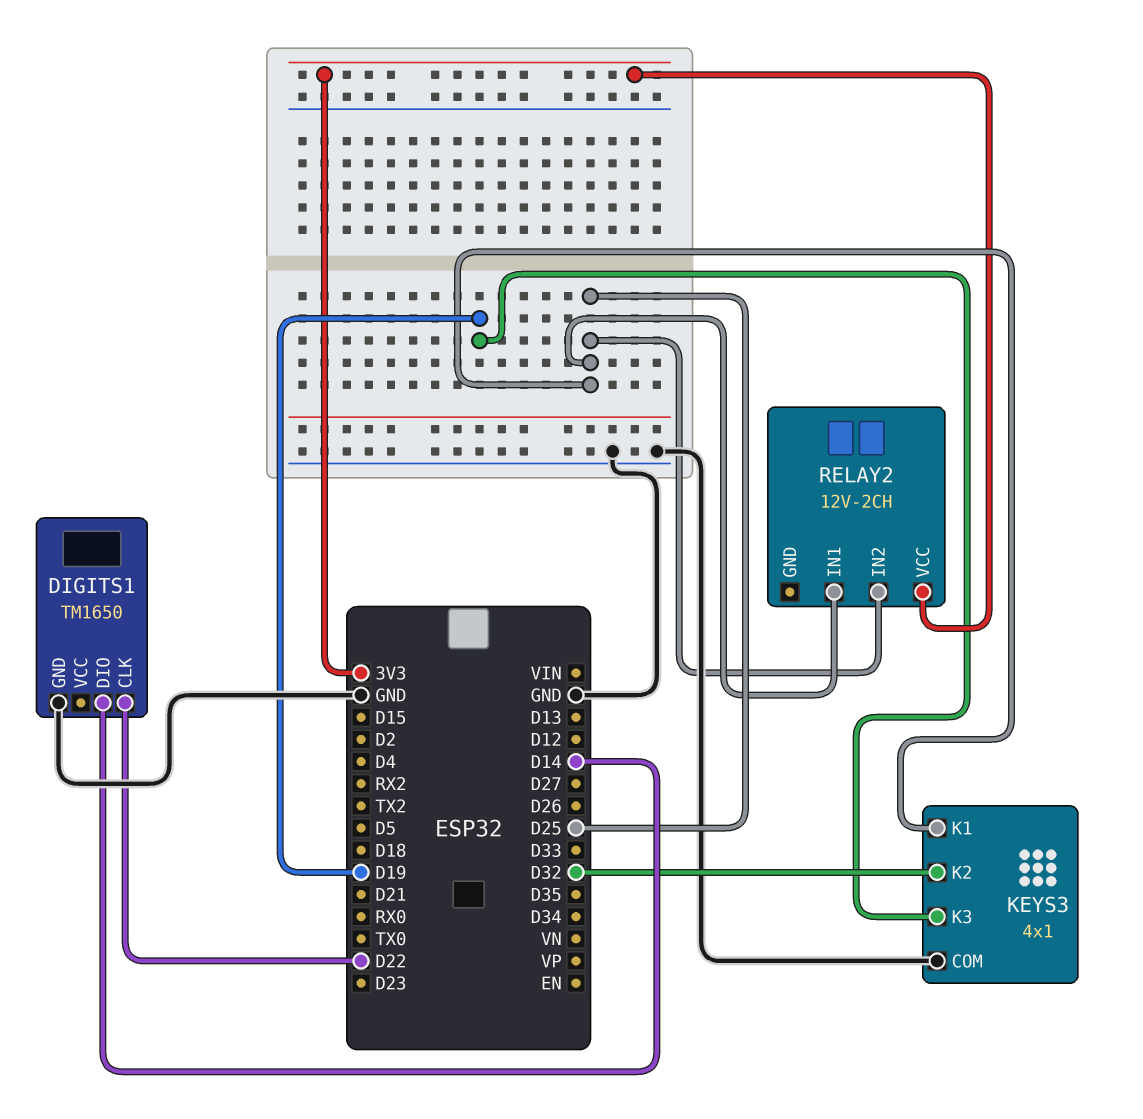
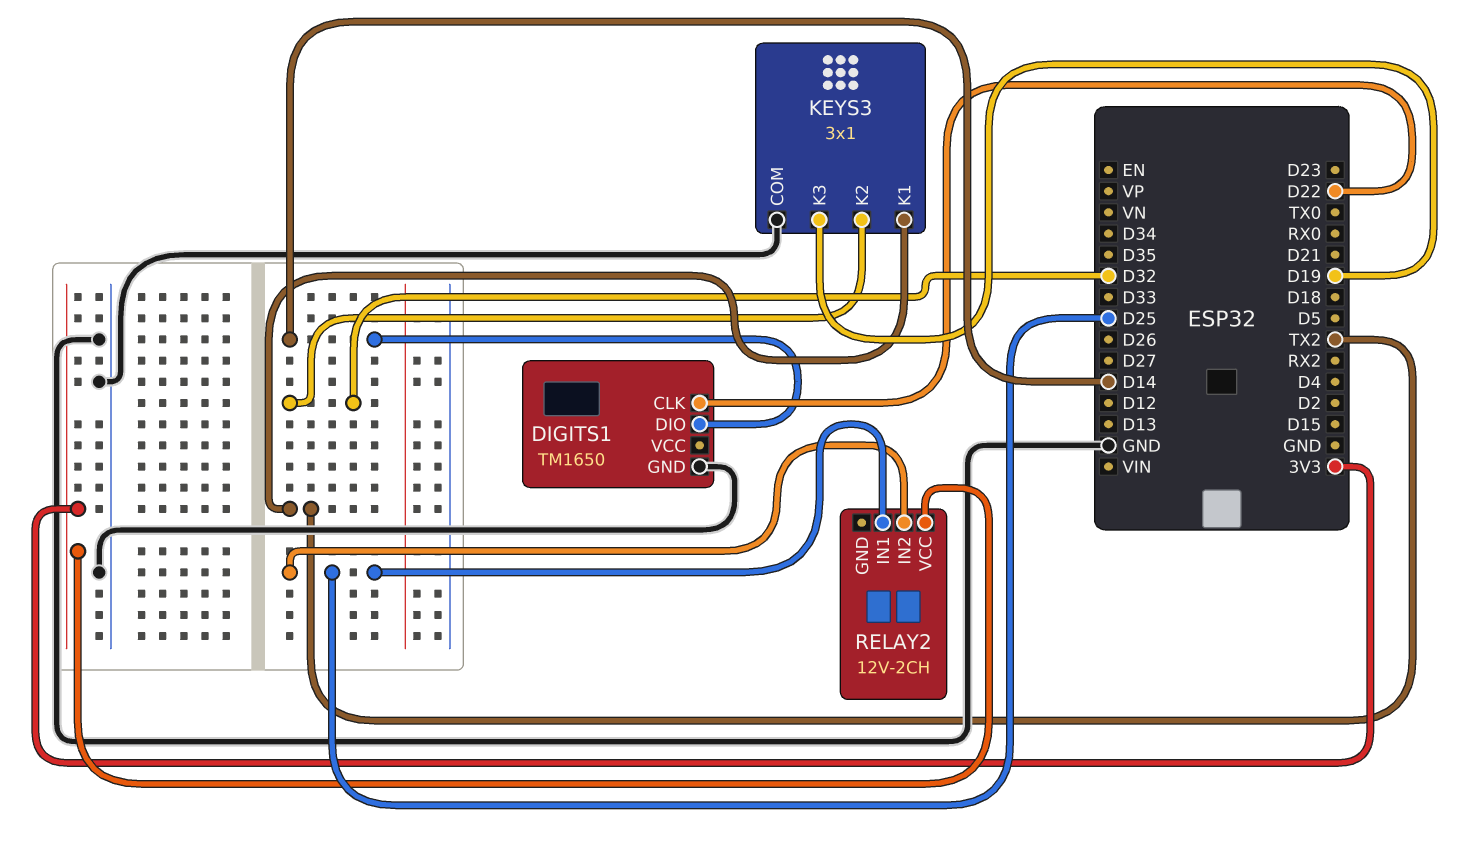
KEYS3: 4x1 -> 3x1
KEYS3 pin K1: D25 -> TX2

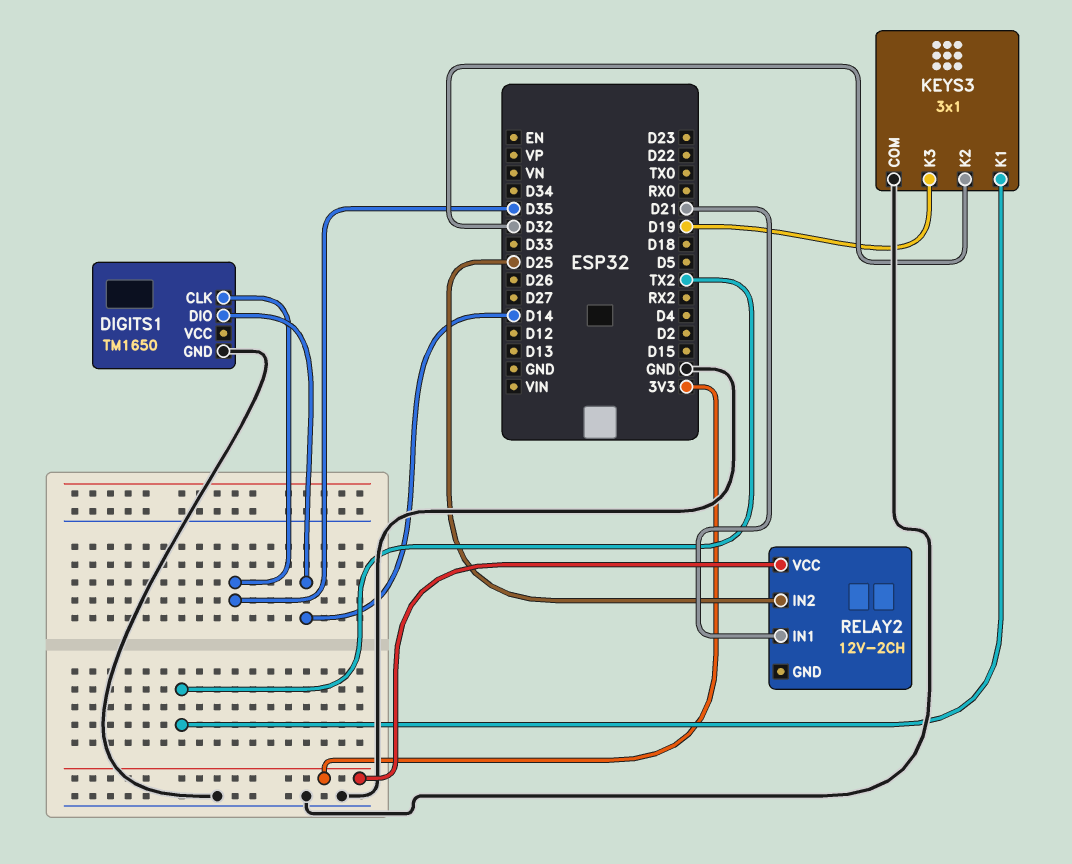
DIGITS1 pin CLK: D22 -> D35
RELAY2 pin IN1: D25 -> D21

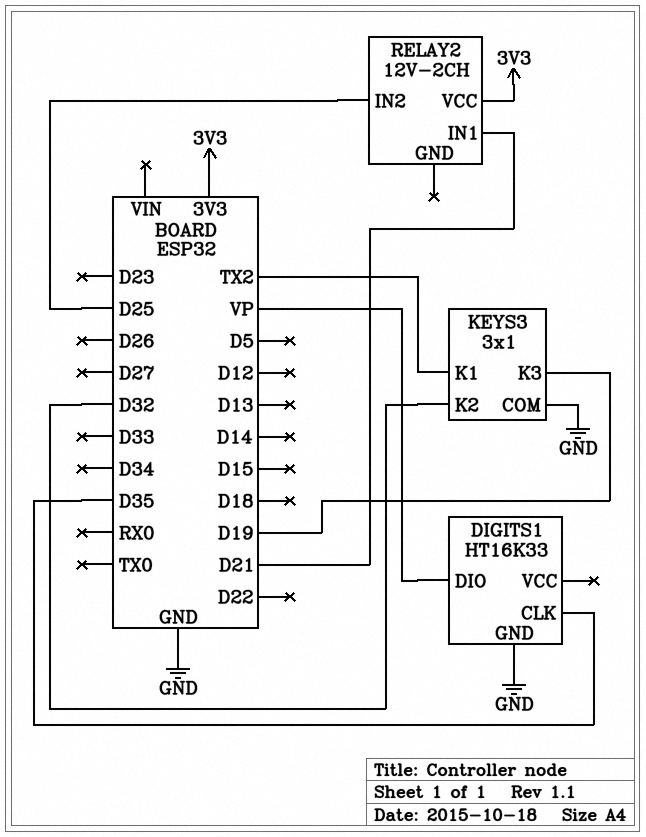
DIGITS1: TM1650 -> HT16K33
DIGITS1 pin DIO: D14 -> VP

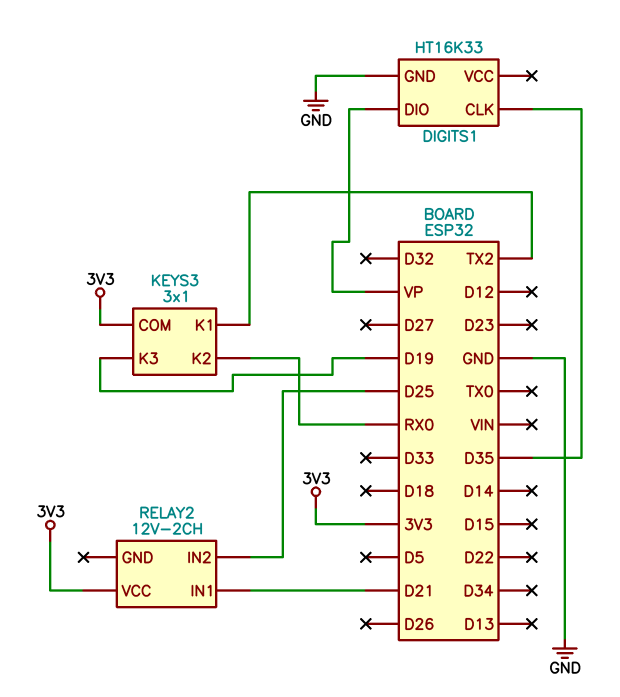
KEYS3 pin COM: GND -> 3V3
KEYS3 pin K2: D32 -> RX0

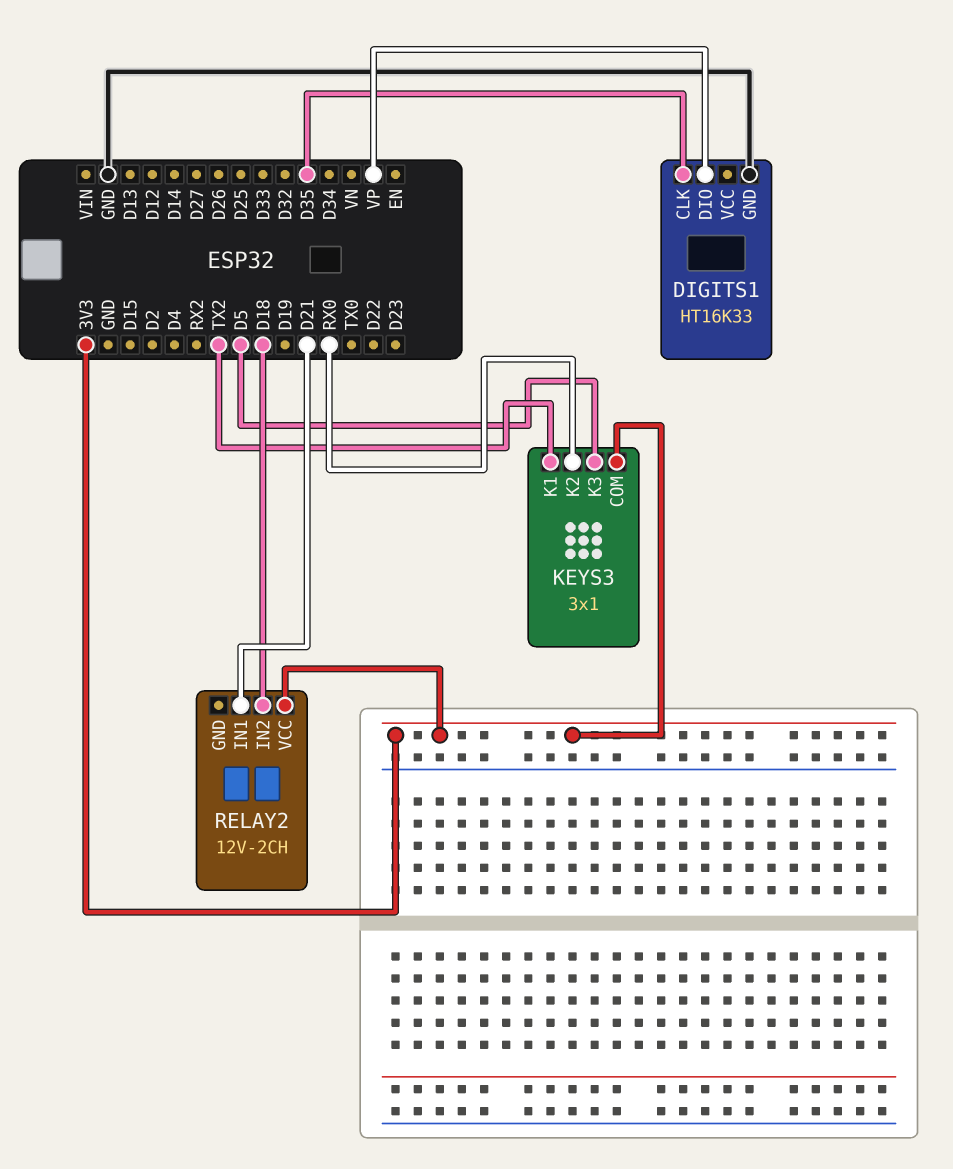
KEYS3 pin K3: D19 -> D5
RELAY2 pin IN2: D25 -> D18

